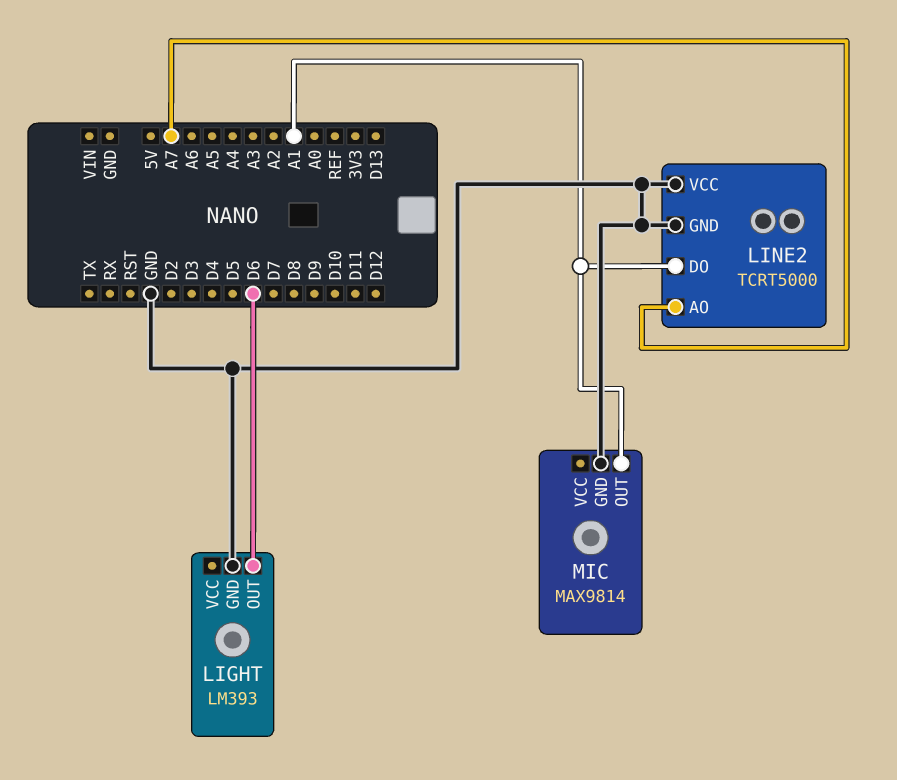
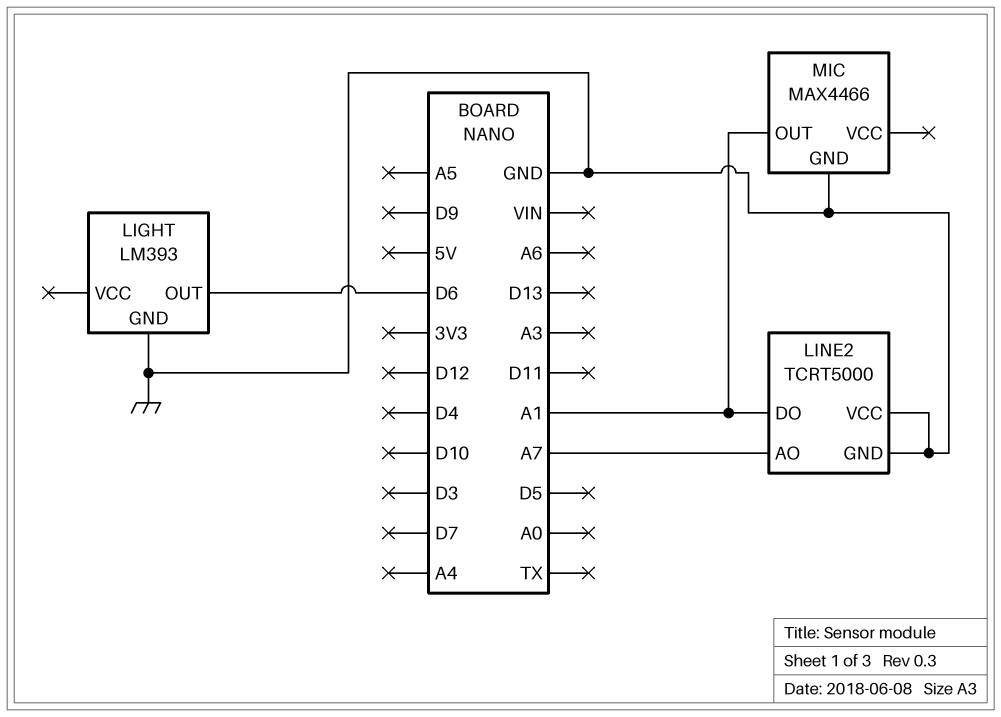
MIC: MAX9814 -> MAX4466

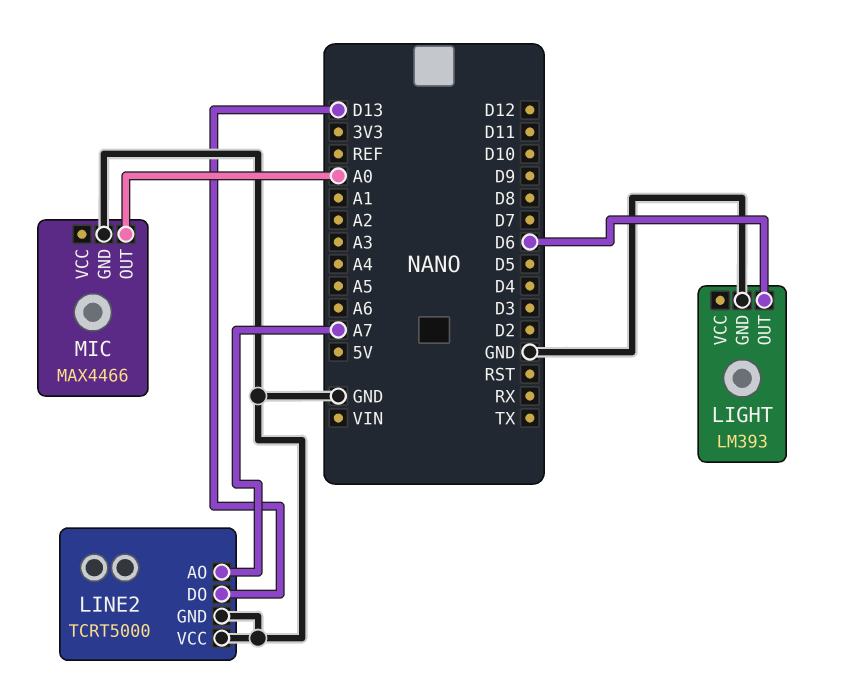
LINE2 pin DO: A1 -> D13
MIC pin OUT: A1 -> A0

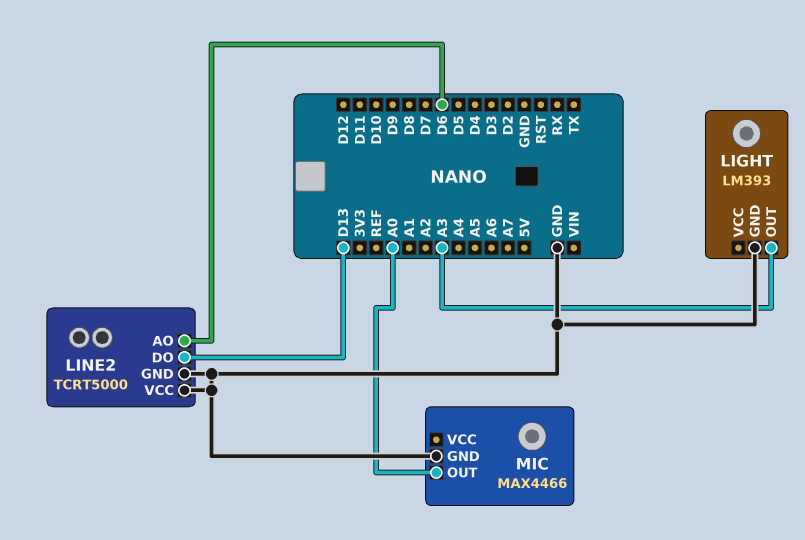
LIGHT pin OUT: D6 -> A3
LINE2 pin AO: A7 -> D6

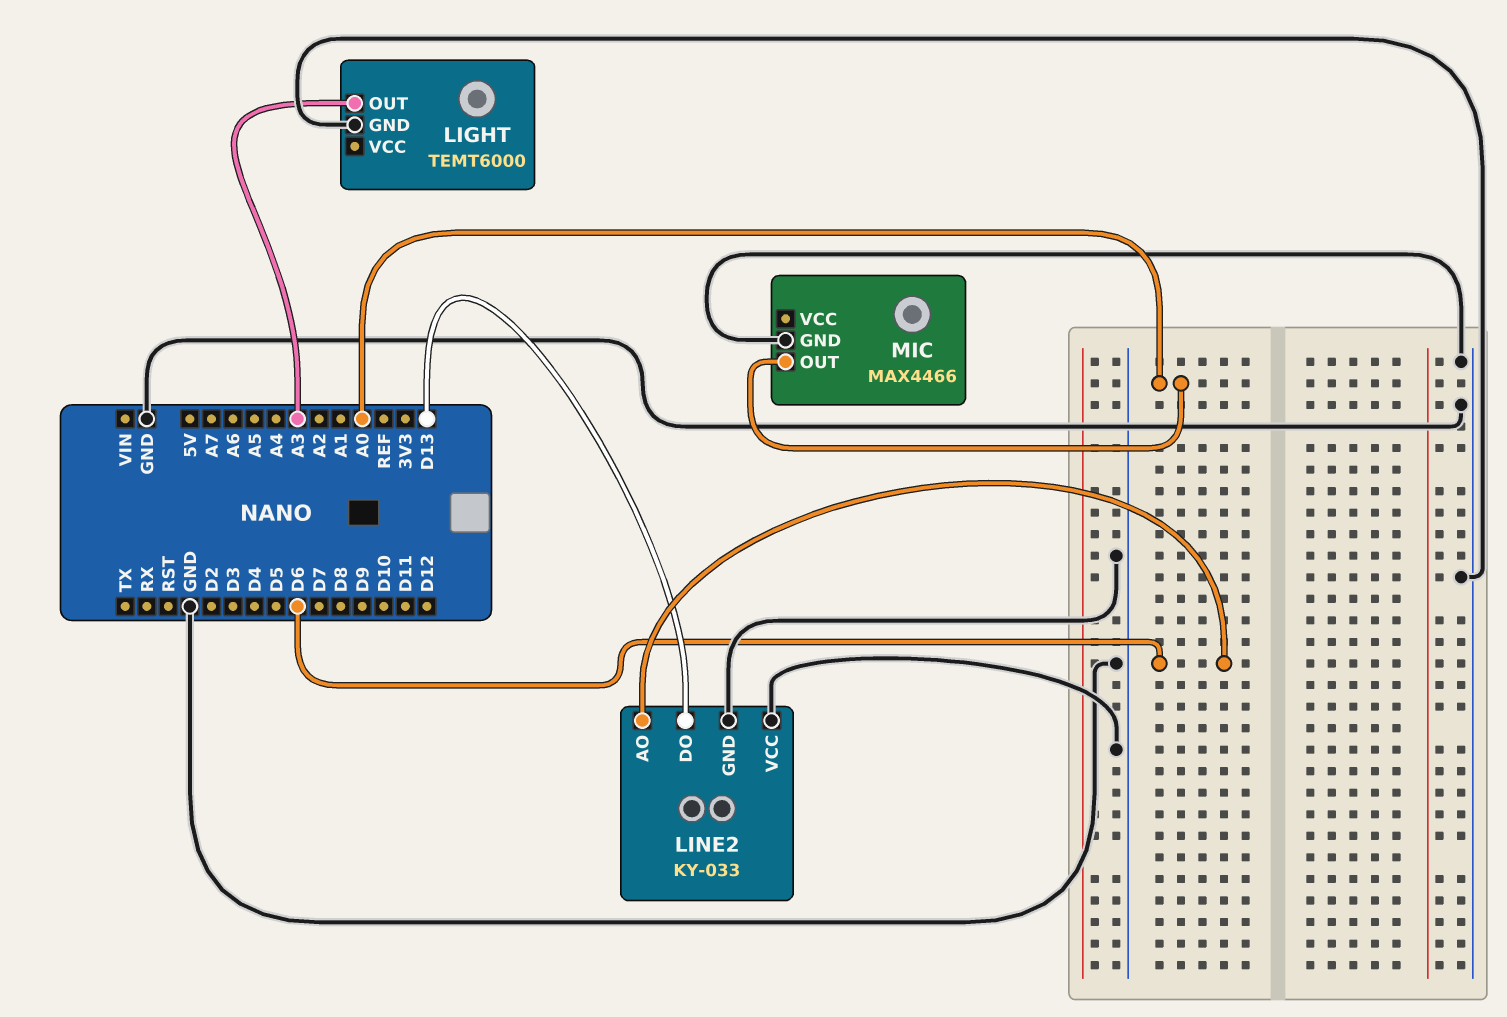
LIGHT: LM393 -> TEMT6000
LINE2: TCRT5000 -> KY-033

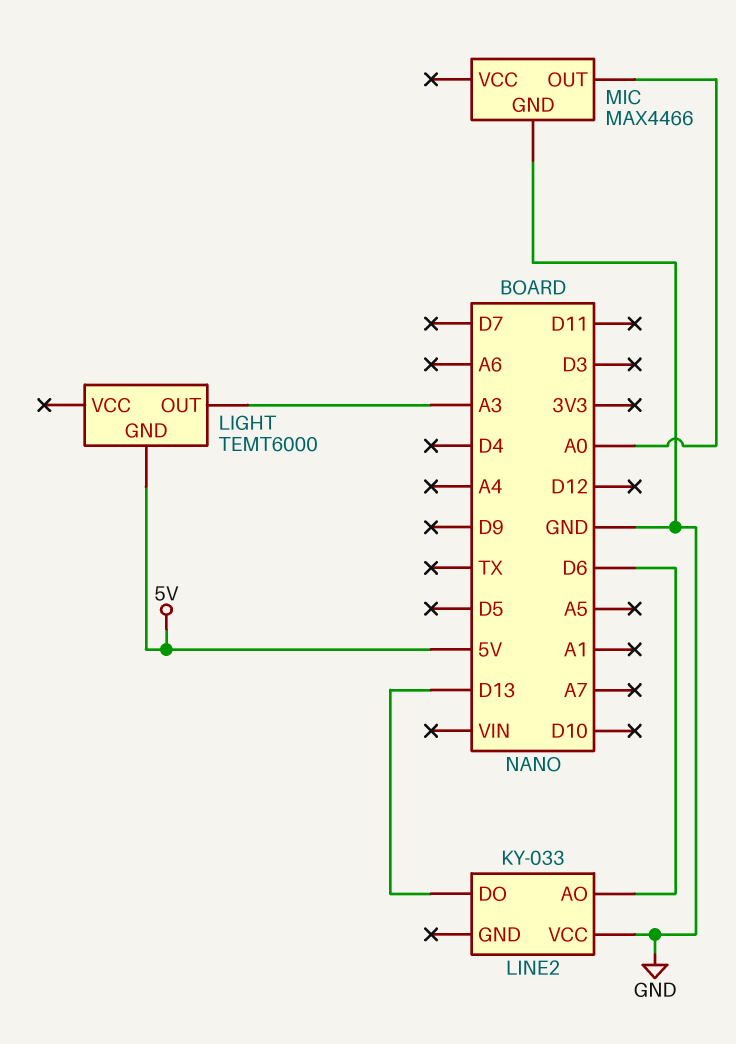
LIGHT pin GND: GND -> 5V
LINE2 pin GND: GND -> none

